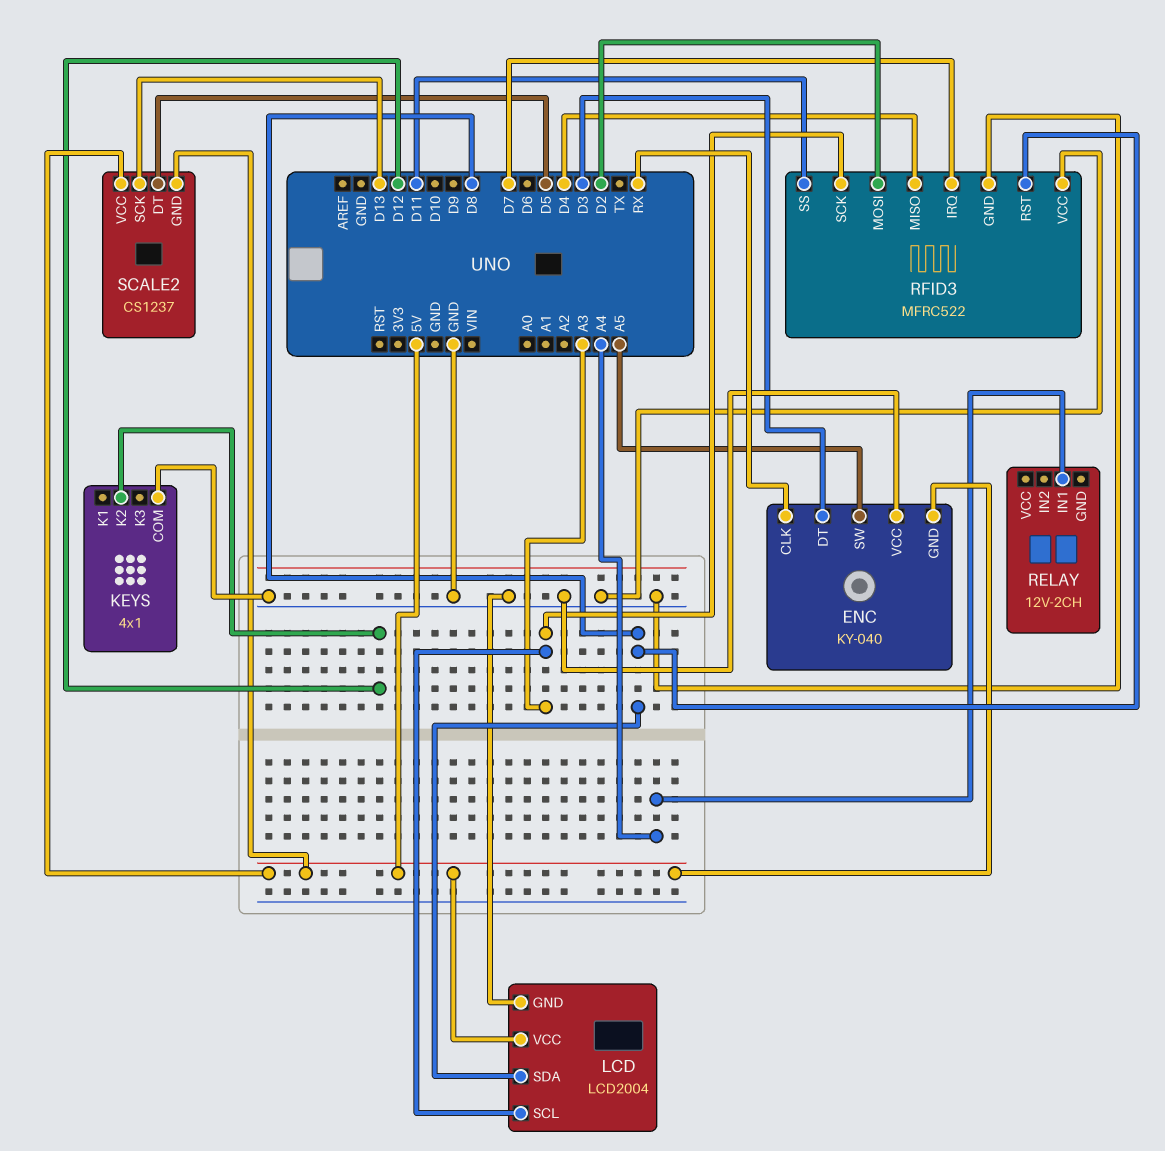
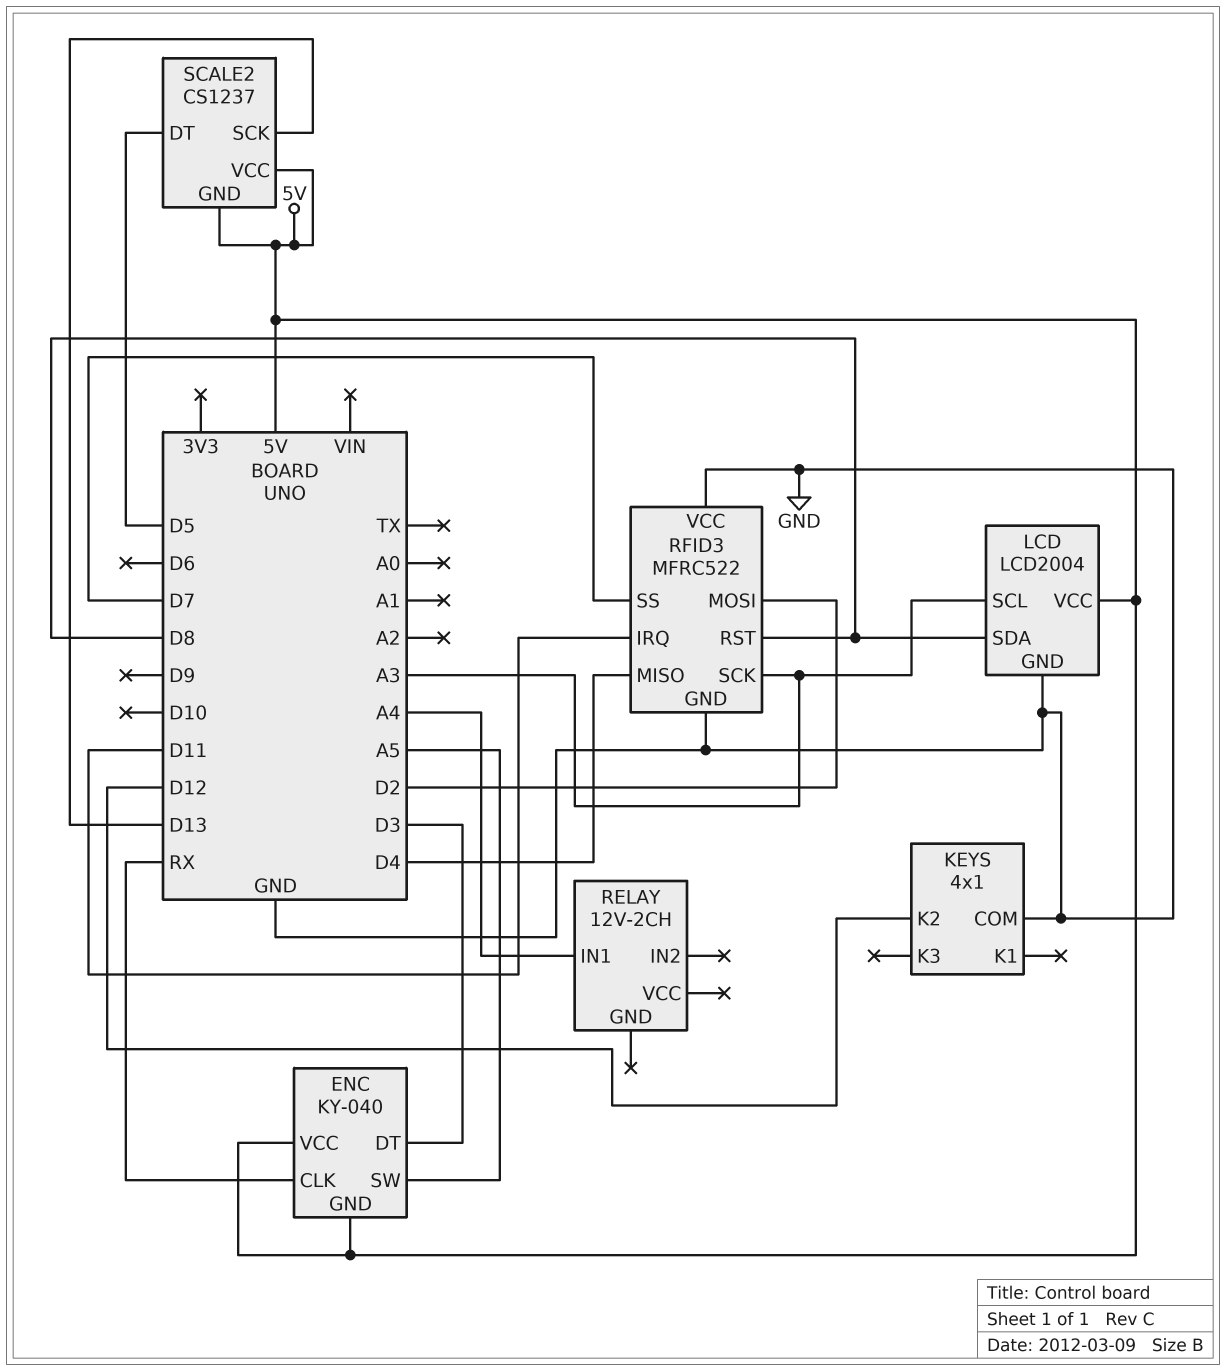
ENC pin VCC: GND -> 5V
RFID3 pin IRQ: D7 -> D11
RFID3 pin SS: D11 -> D7

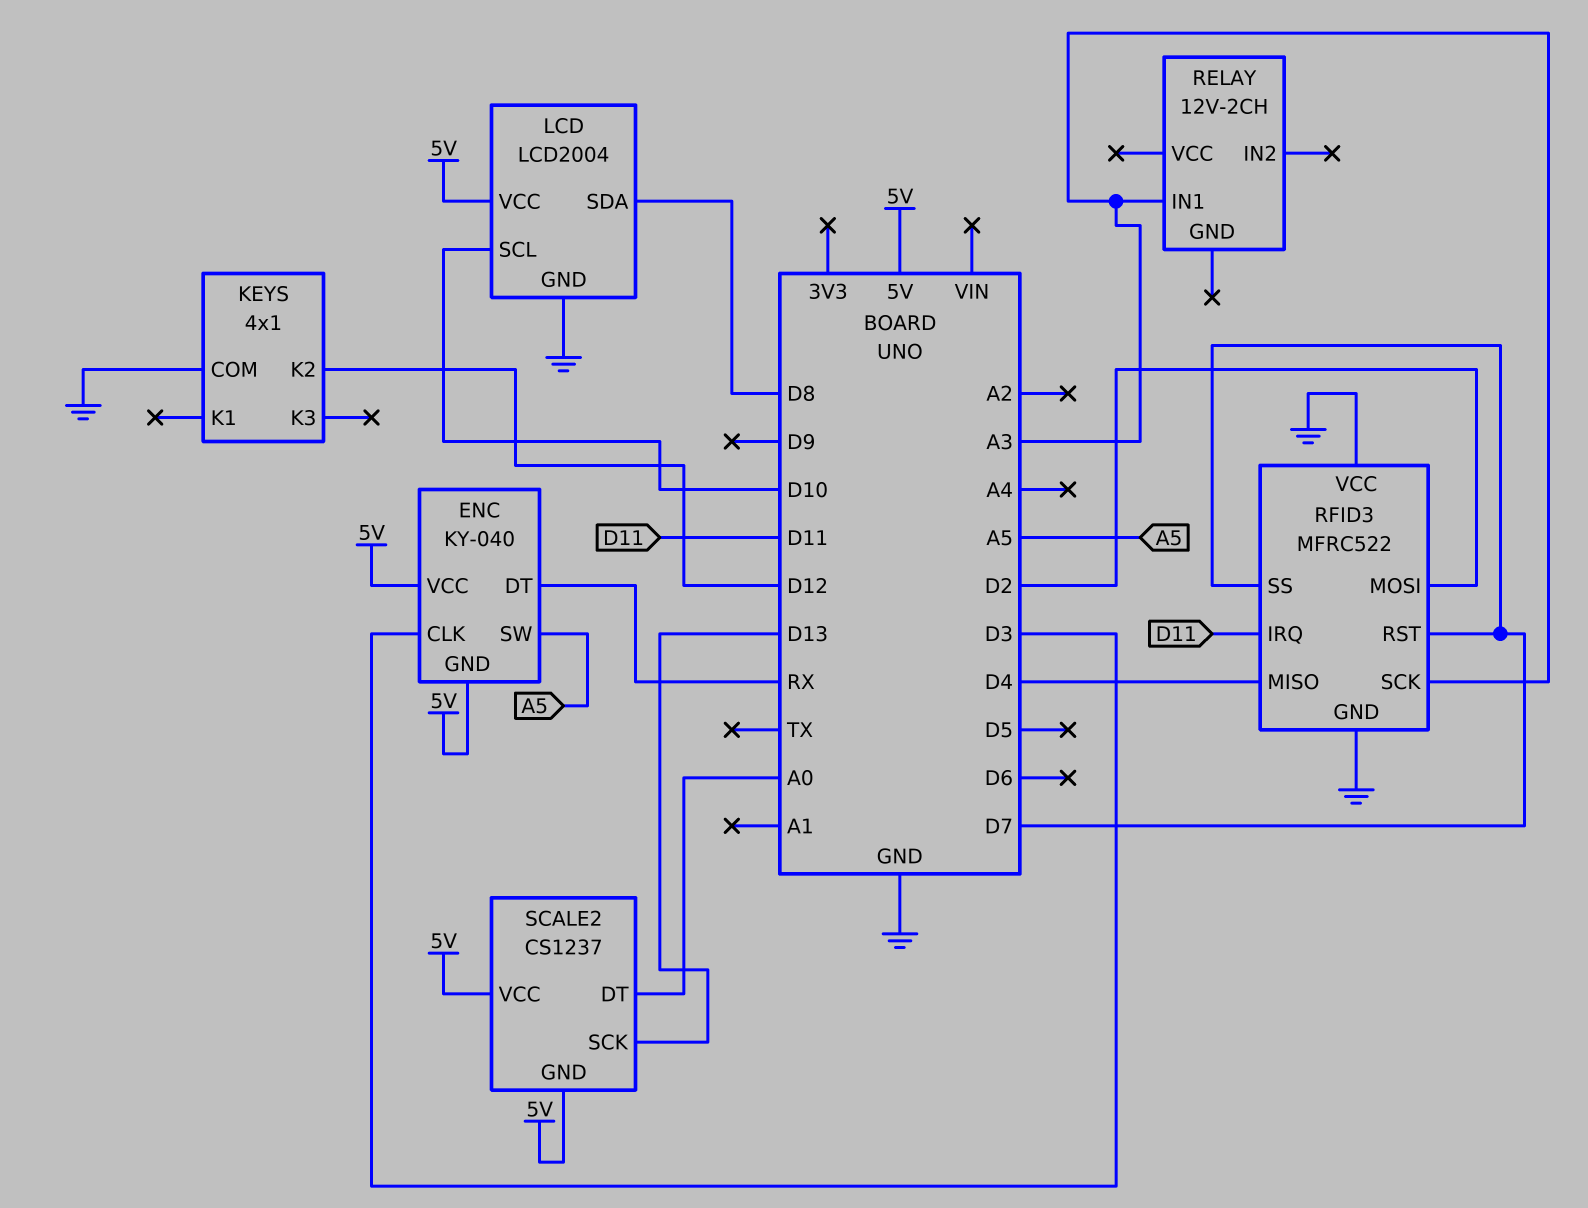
ENC pin CLK: RX -> D3
ENC pin DT: D3 -> RX
LCD pin SCL: A3 -> D10
RELAY pin IN1: A4 -> A3
RFID3 pin RST: D8 -> D7
SCALE2 pin DT: D5 -> A0

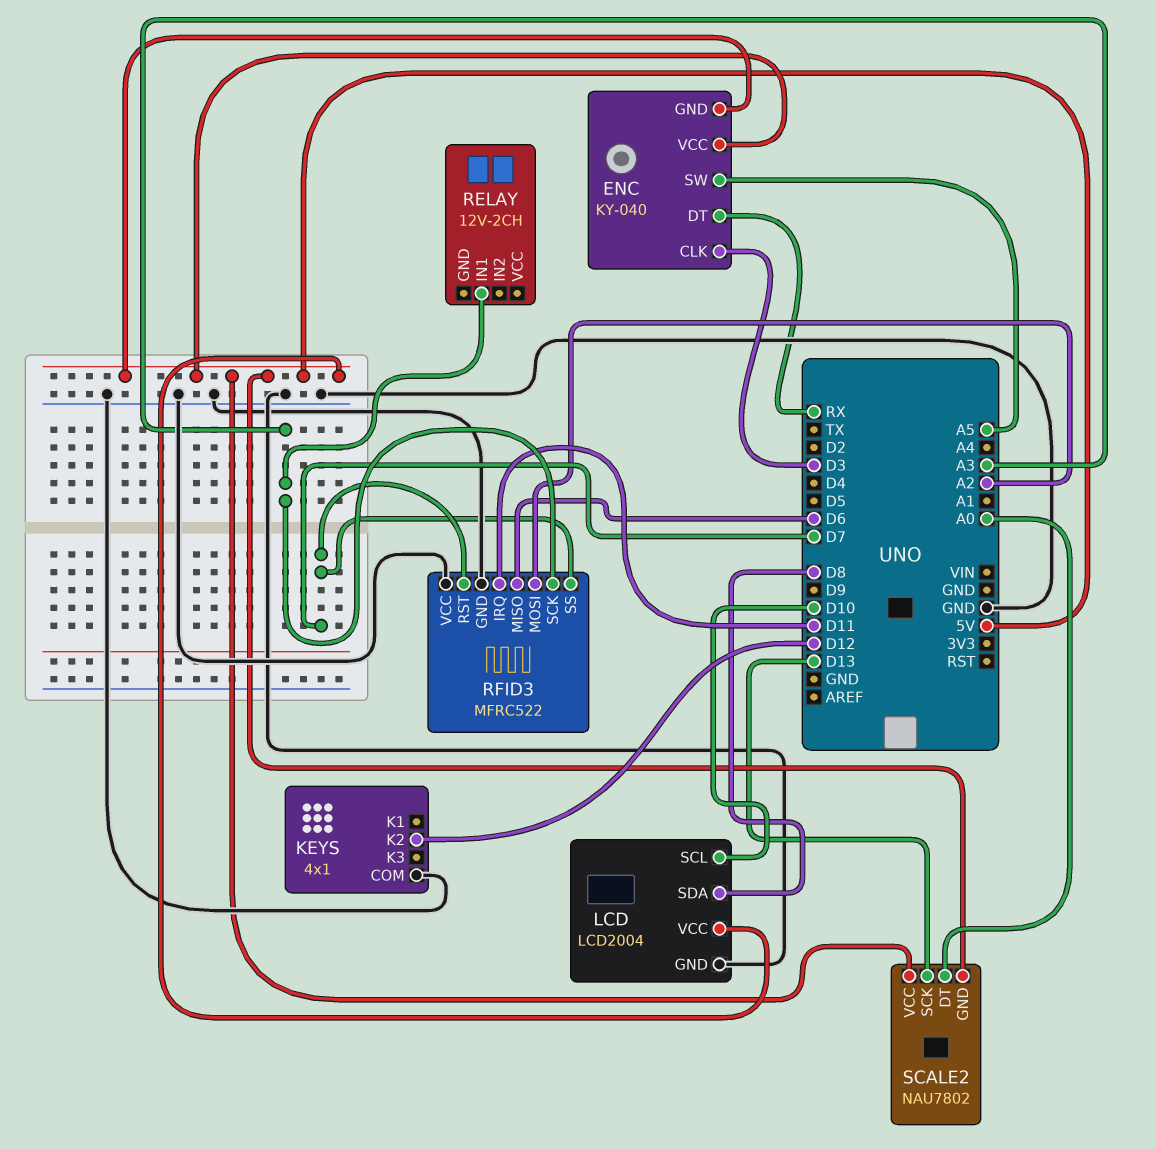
RFID3 pin MISO: D4 -> D6
RFID3 pin MOSI: D2 -> A2
SCALE2: CS1237 -> NAU7802

